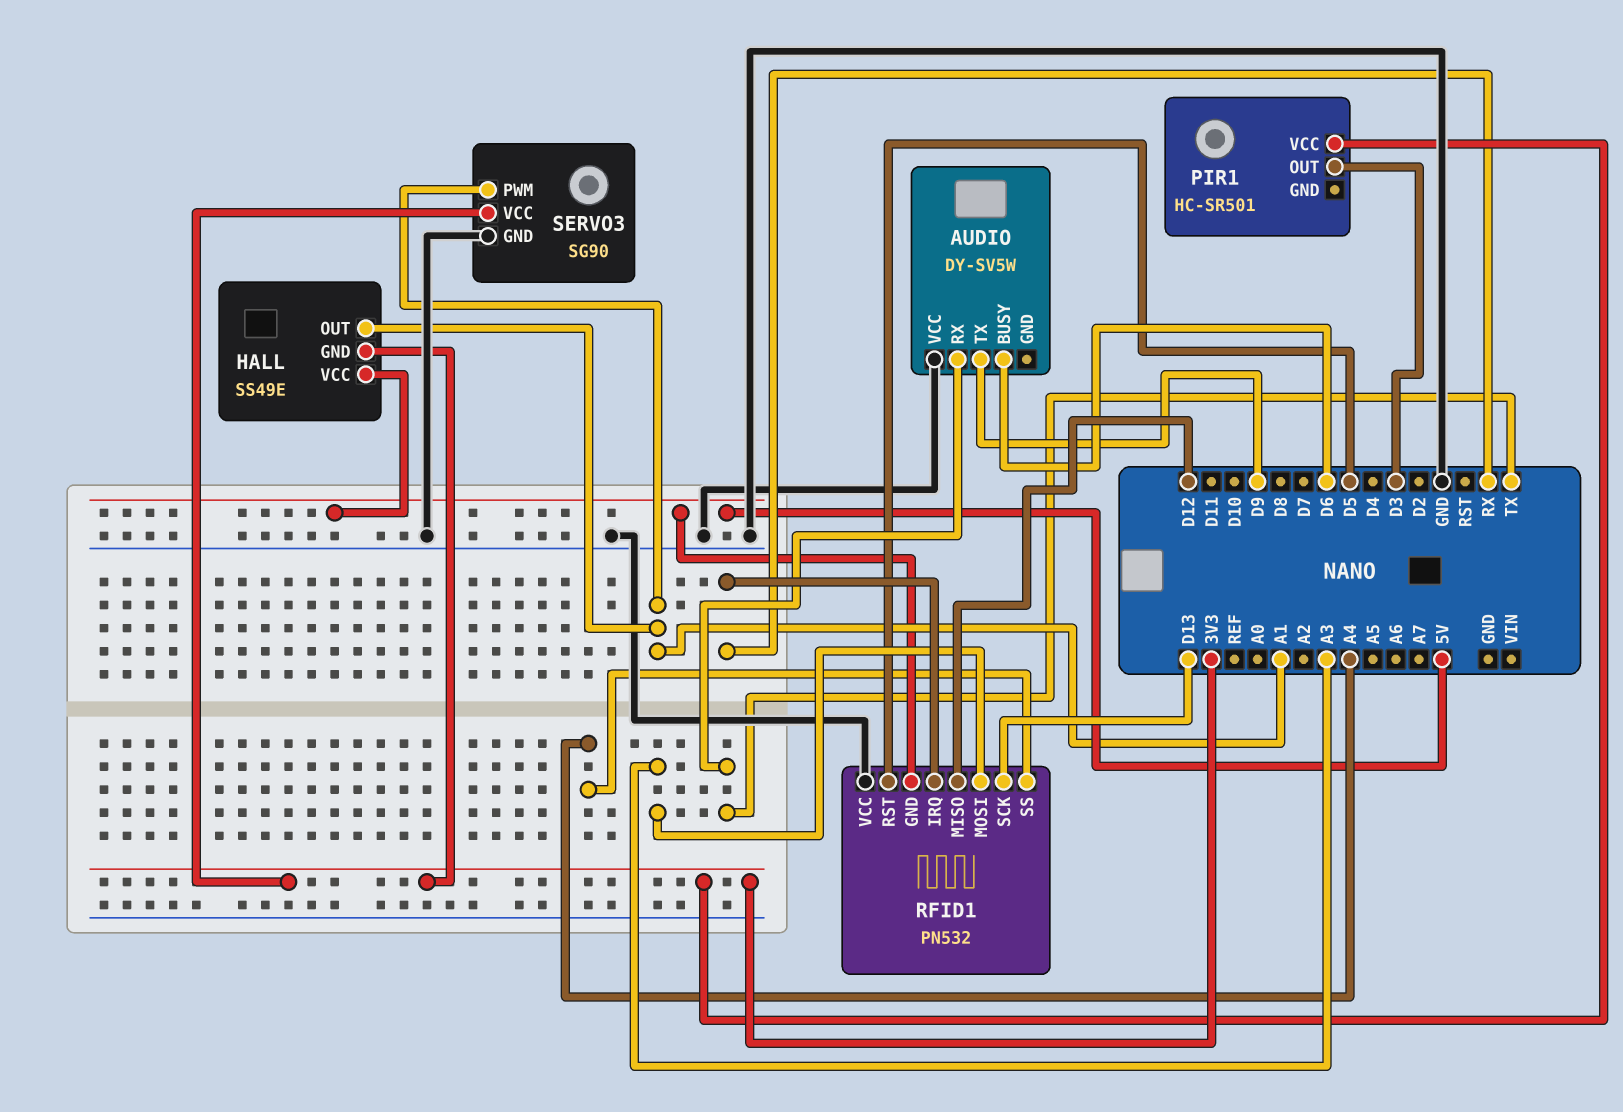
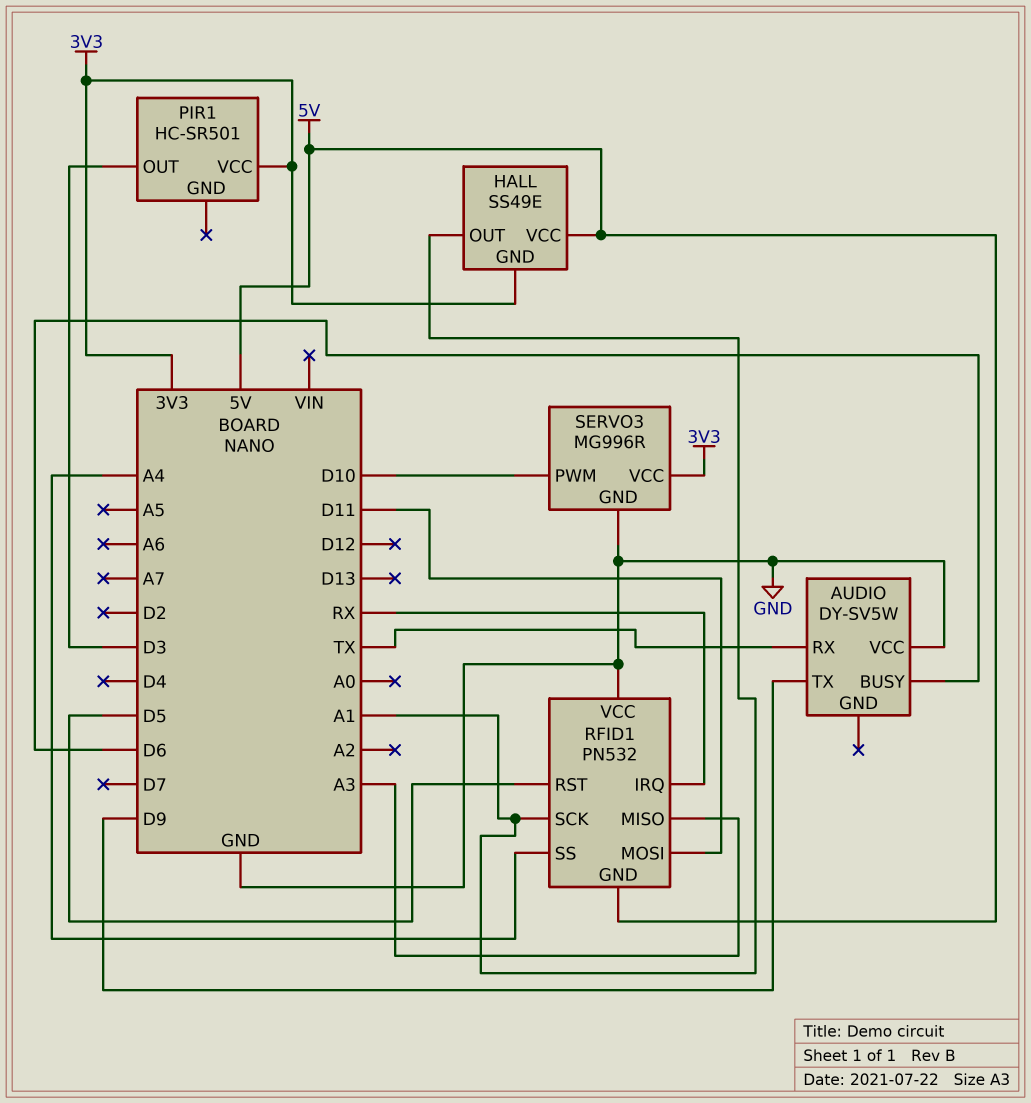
RFID1 pin MISO: D12 -> A3
RFID1 pin MOSI: A3 -> D11
RFID1 pin SCK: D13 -> A1
SERVO3: SG90 -> MG996R
SERVO3 pin PWM: A1 -> D10

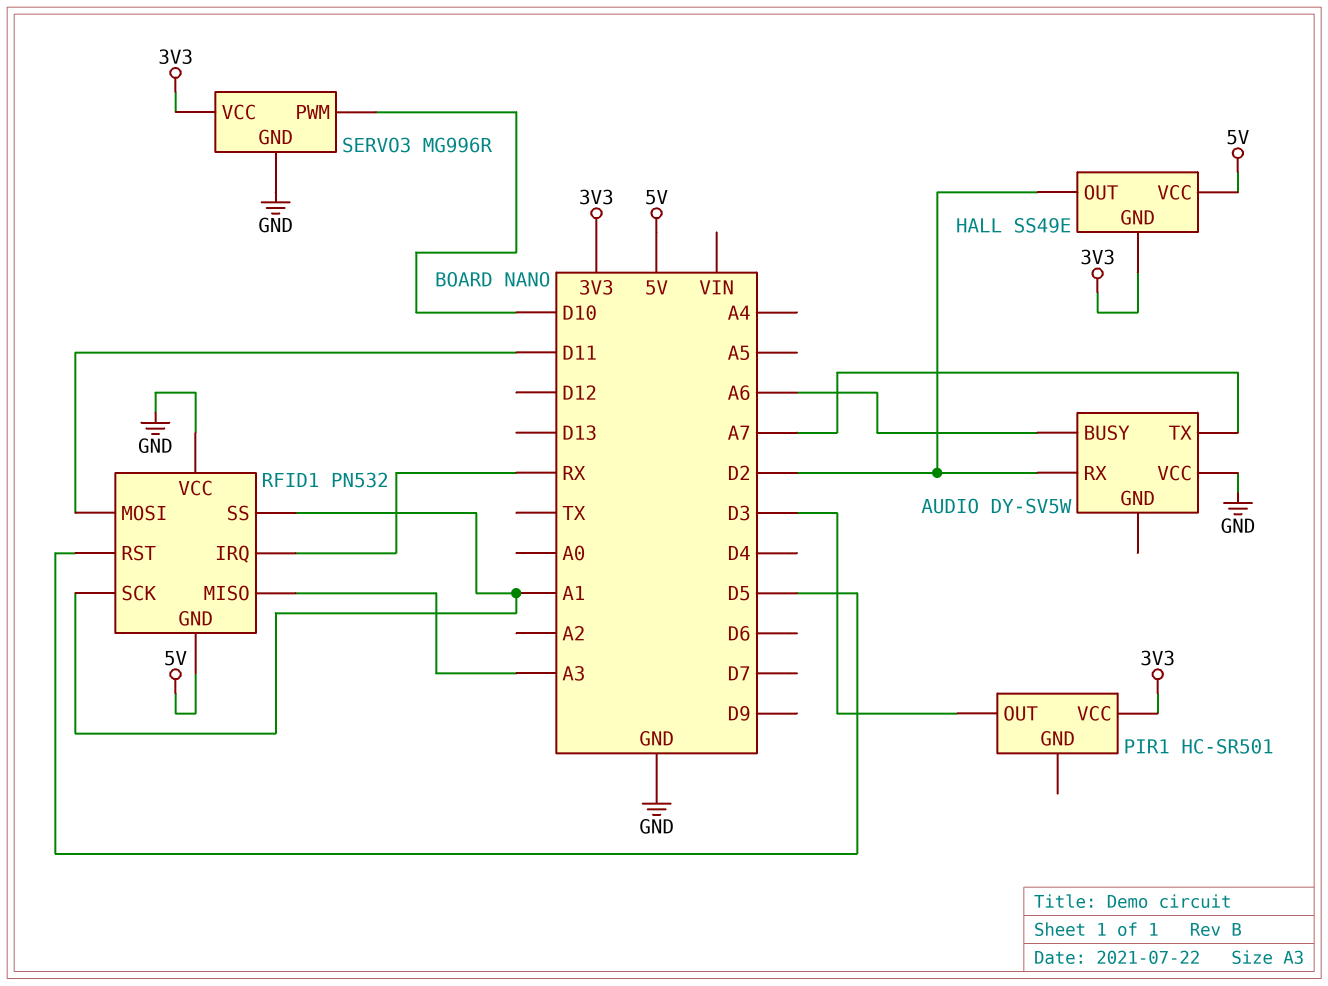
AUDIO pin BUSY: D6 -> A6
AUDIO pin RX: TX -> D2
AUDIO pin TX: D9 -> A7
HALL pin OUT: A1 -> D2
RFID1 pin SS: A4 -> A1

